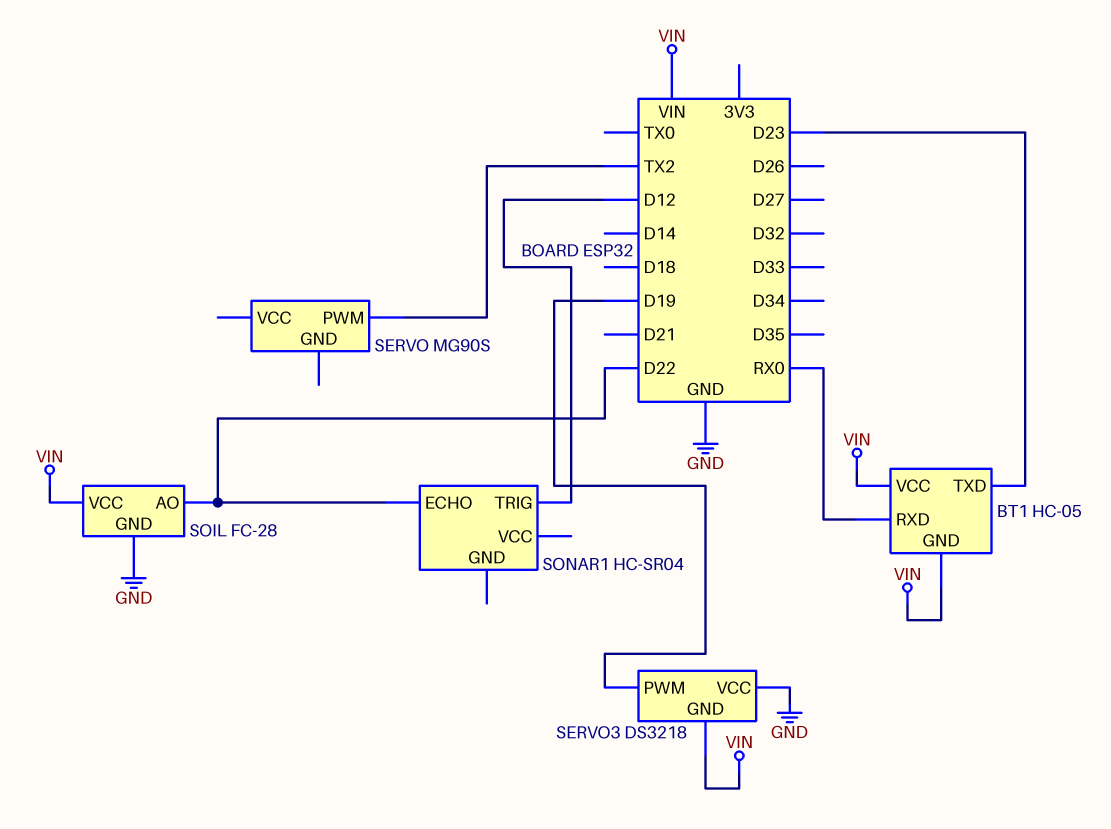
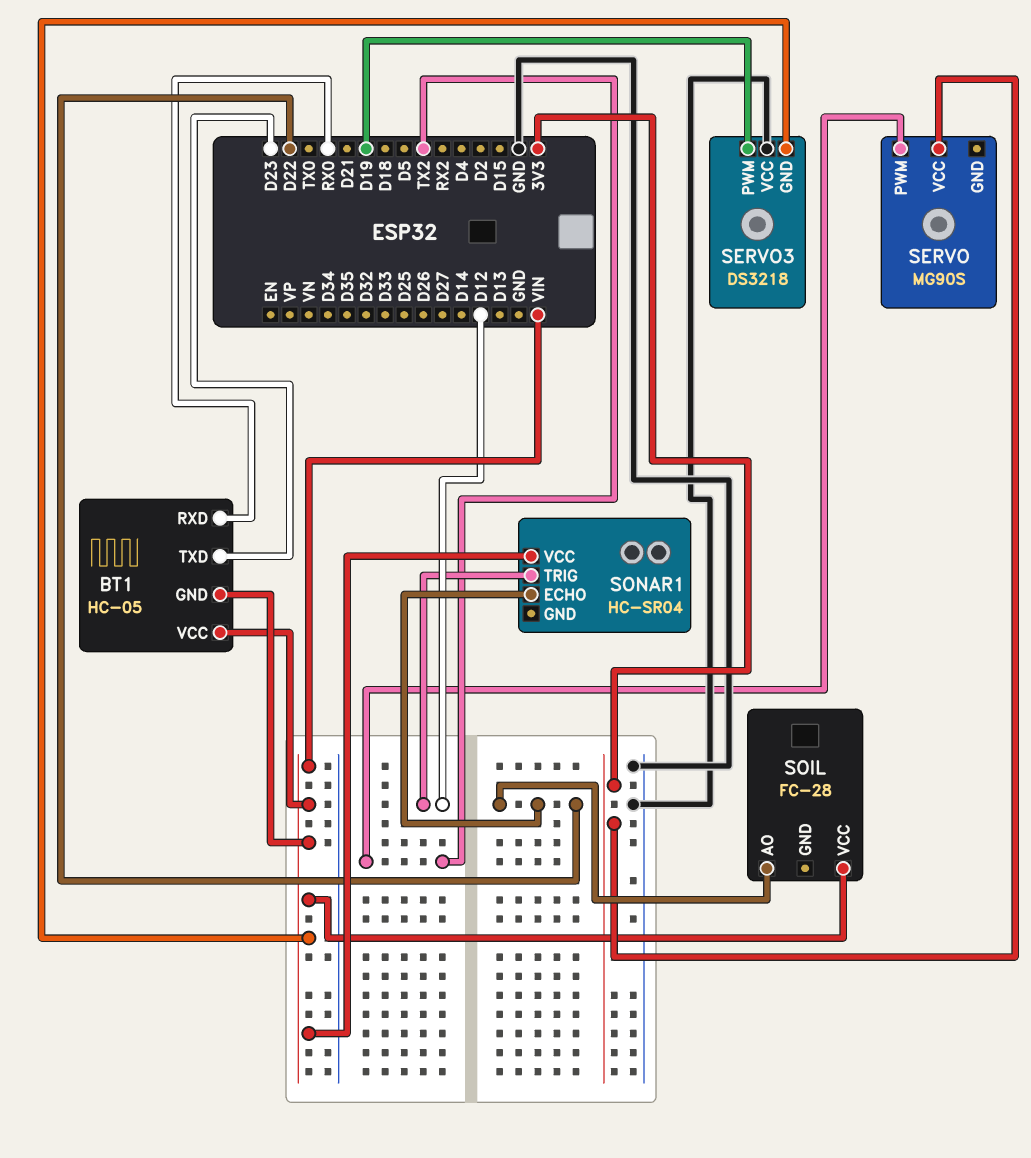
SERVO pin VCC: none -> 3V3
SOIL pin GND: GND -> none
SONAR1 pin VCC: none -> VIN

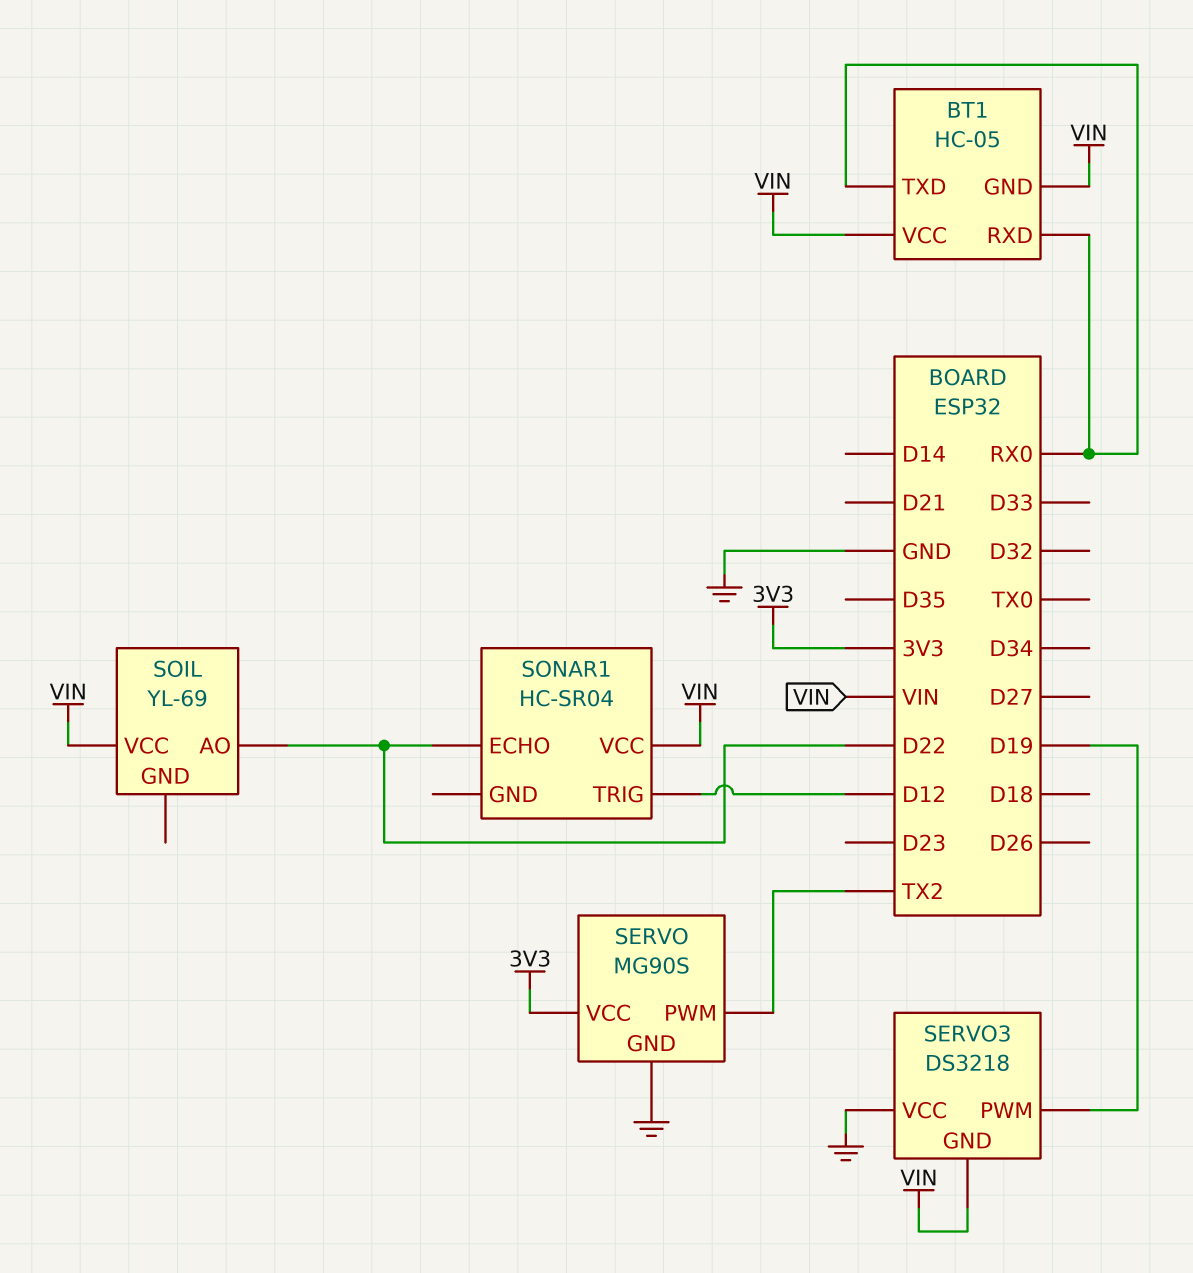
BT1 pin TXD: D23 -> RX0
SERVO pin GND: none -> GND
SOIL: FC-28 -> YL-69

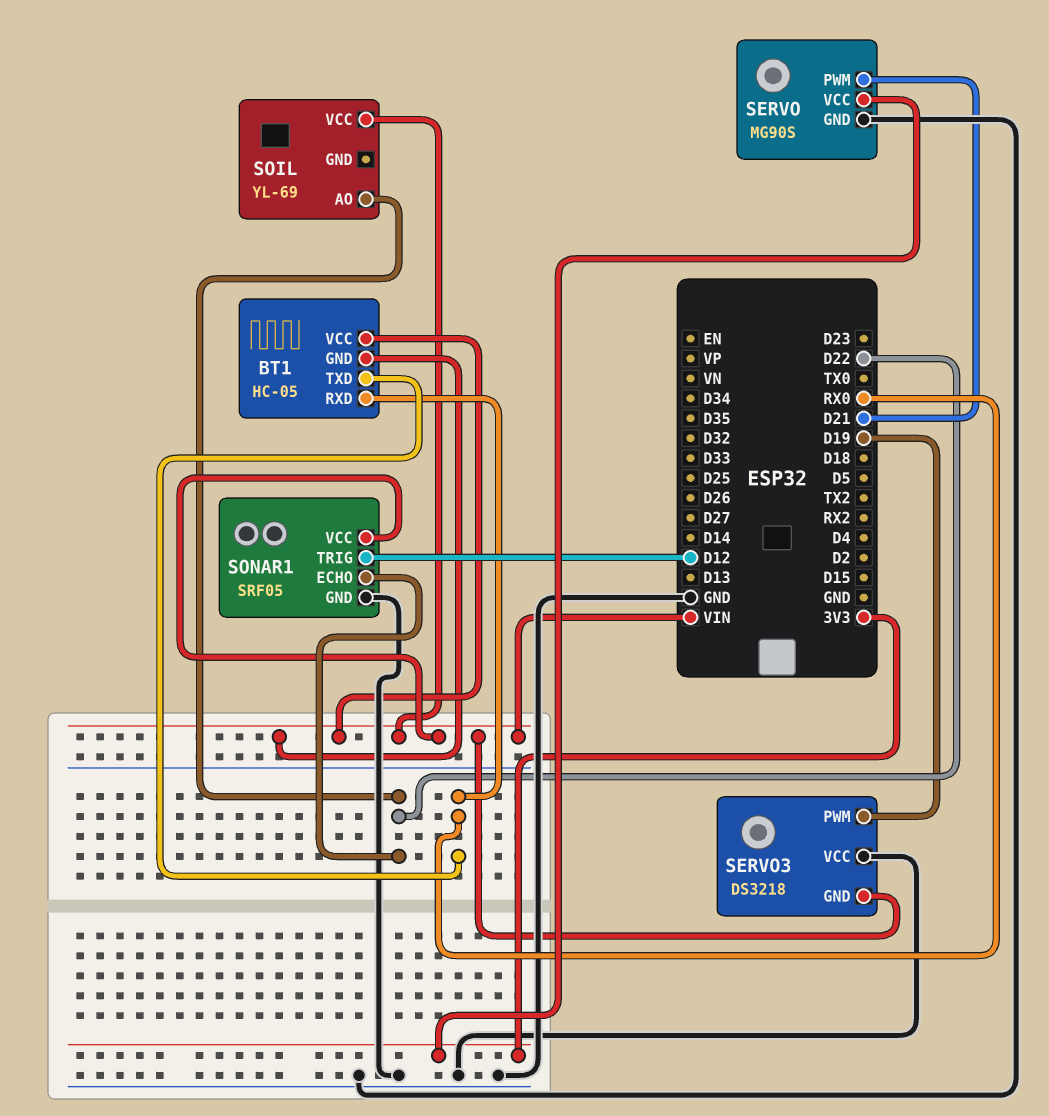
SERVO pin PWM: TX2 -> D21
SONAR1: HC-SR04 -> SRF05
SONAR1 pin GND: none -> GND

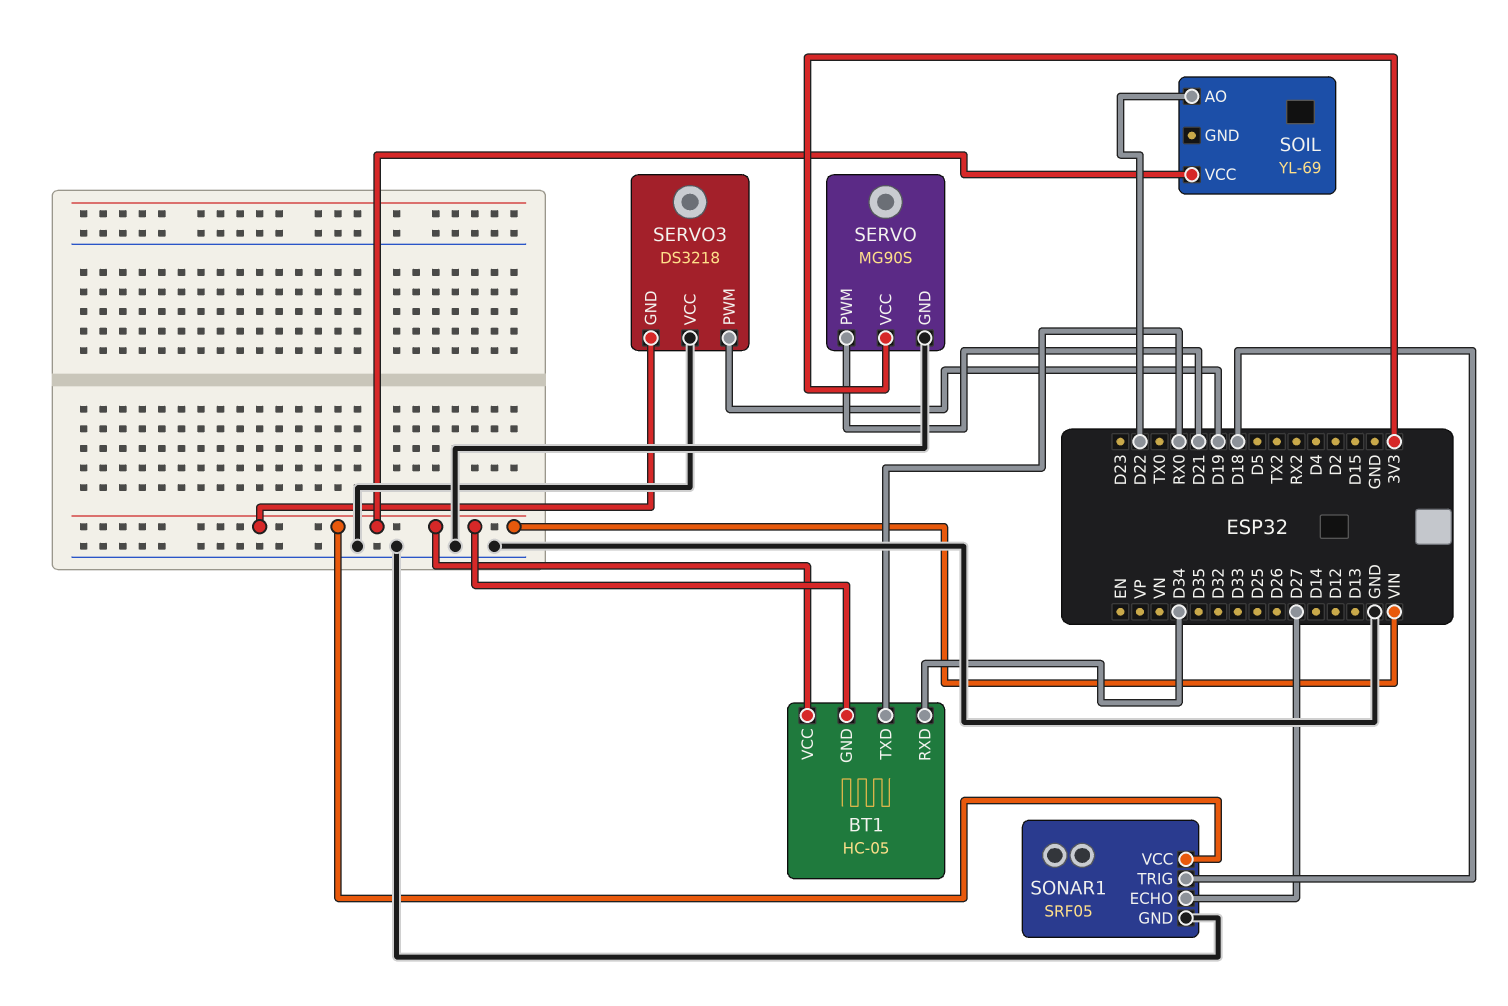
BT1 pin RXD: RX0 -> D34
SONAR1 pin ECHO: D22 -> D27
SONAR1 pin TRIG: D12 -> D18

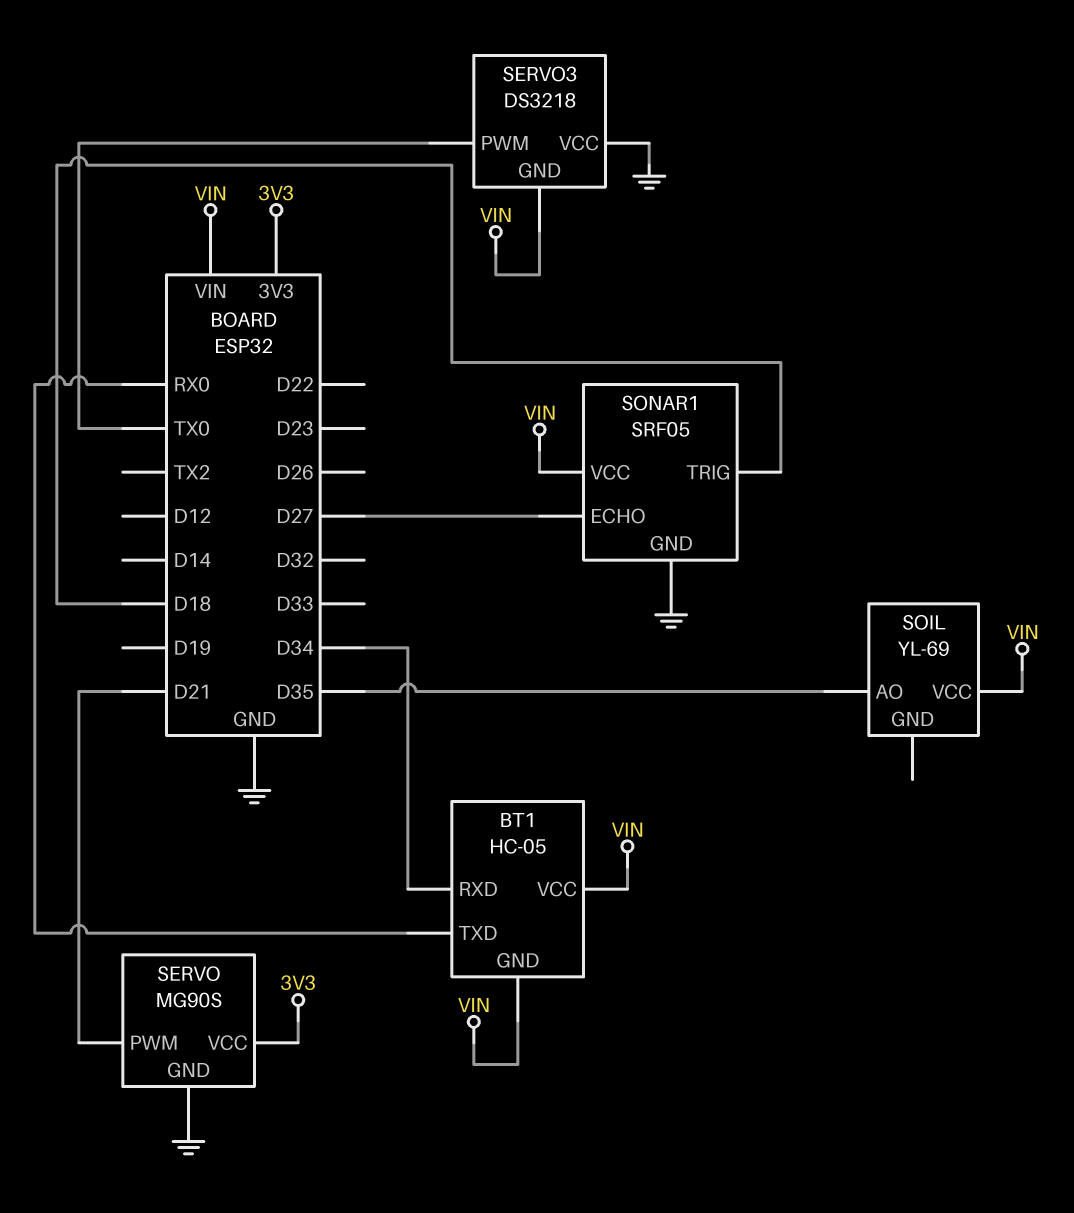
SERVO3 pin PWM: D19 -> TX0
SOIL pin AO: D22 -> D35

